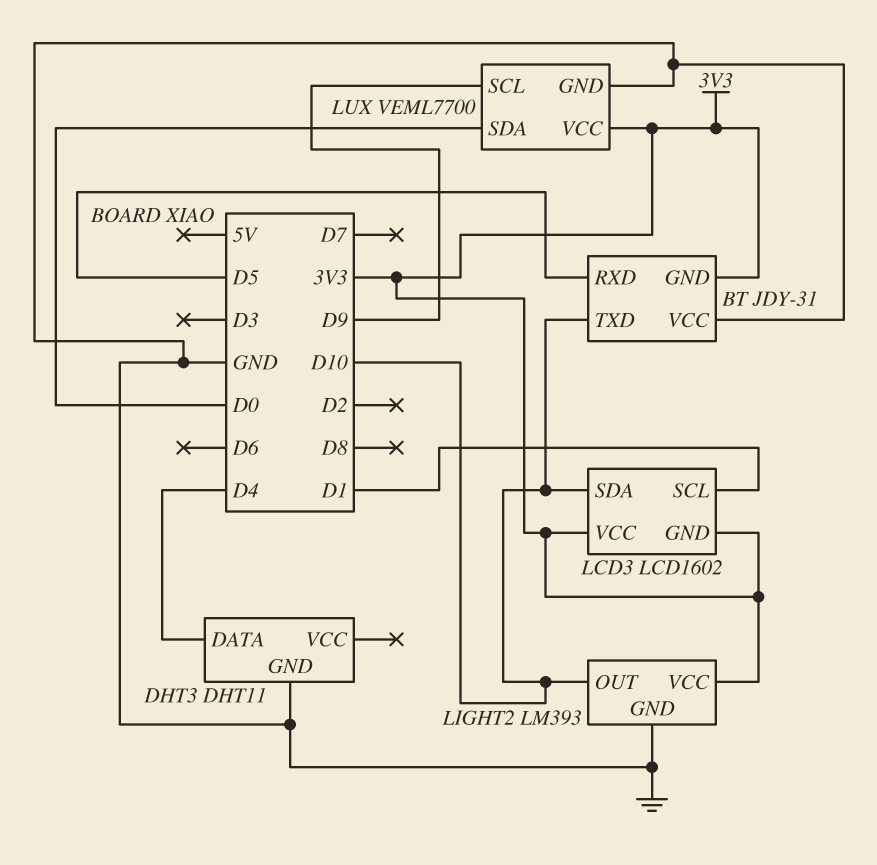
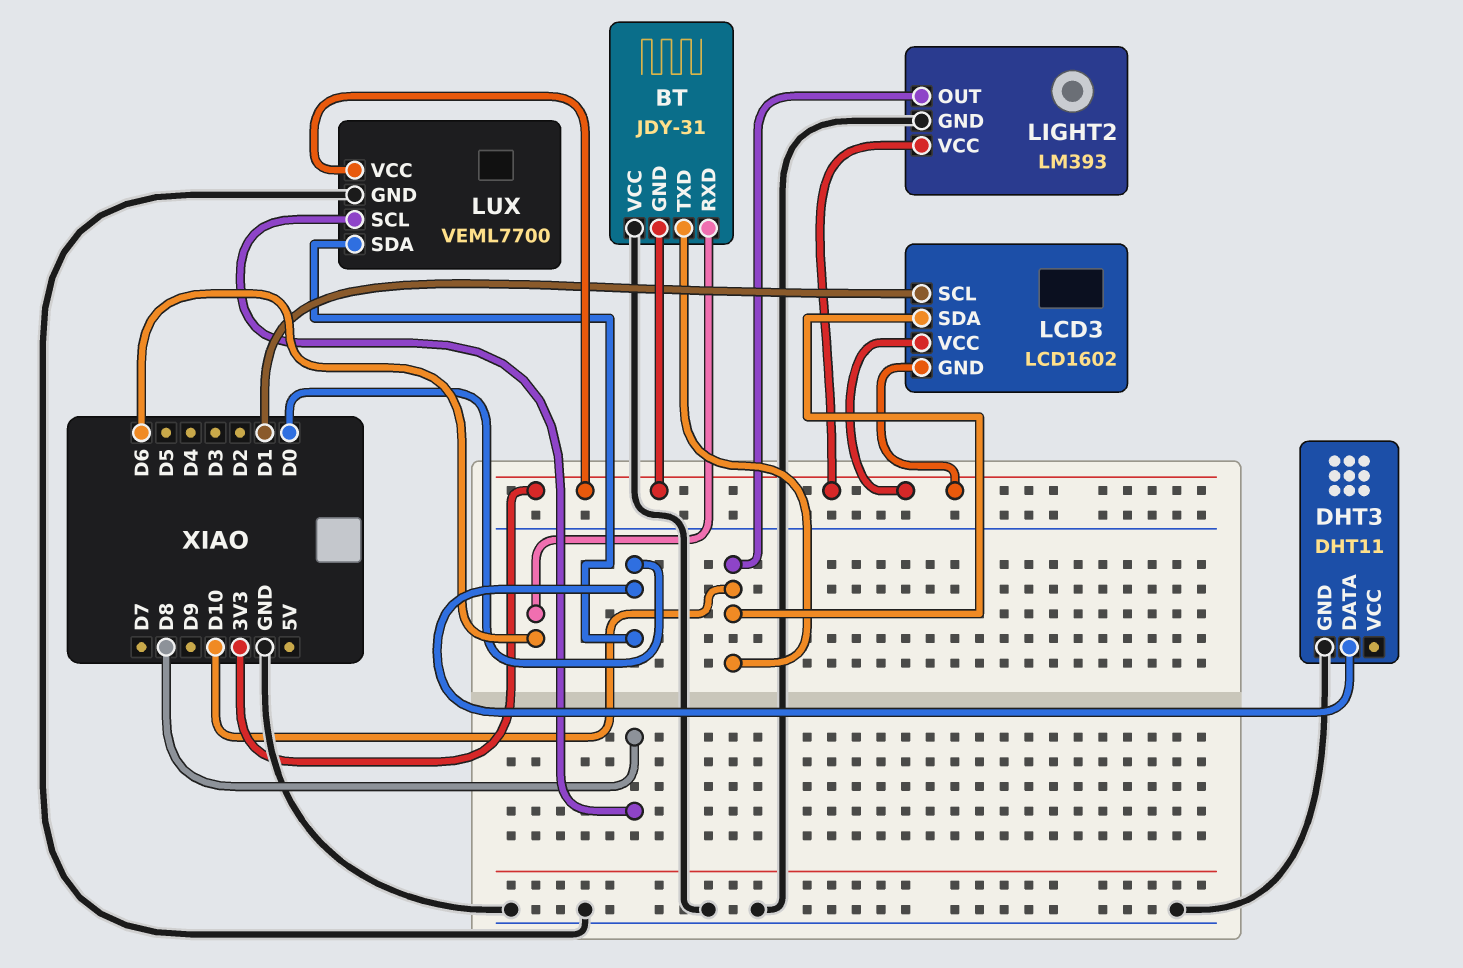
BT pin RXD: D5 -> D6
DHT3 pin DATA: D4 -> D0
LUX pin SCL: D9 -> D8

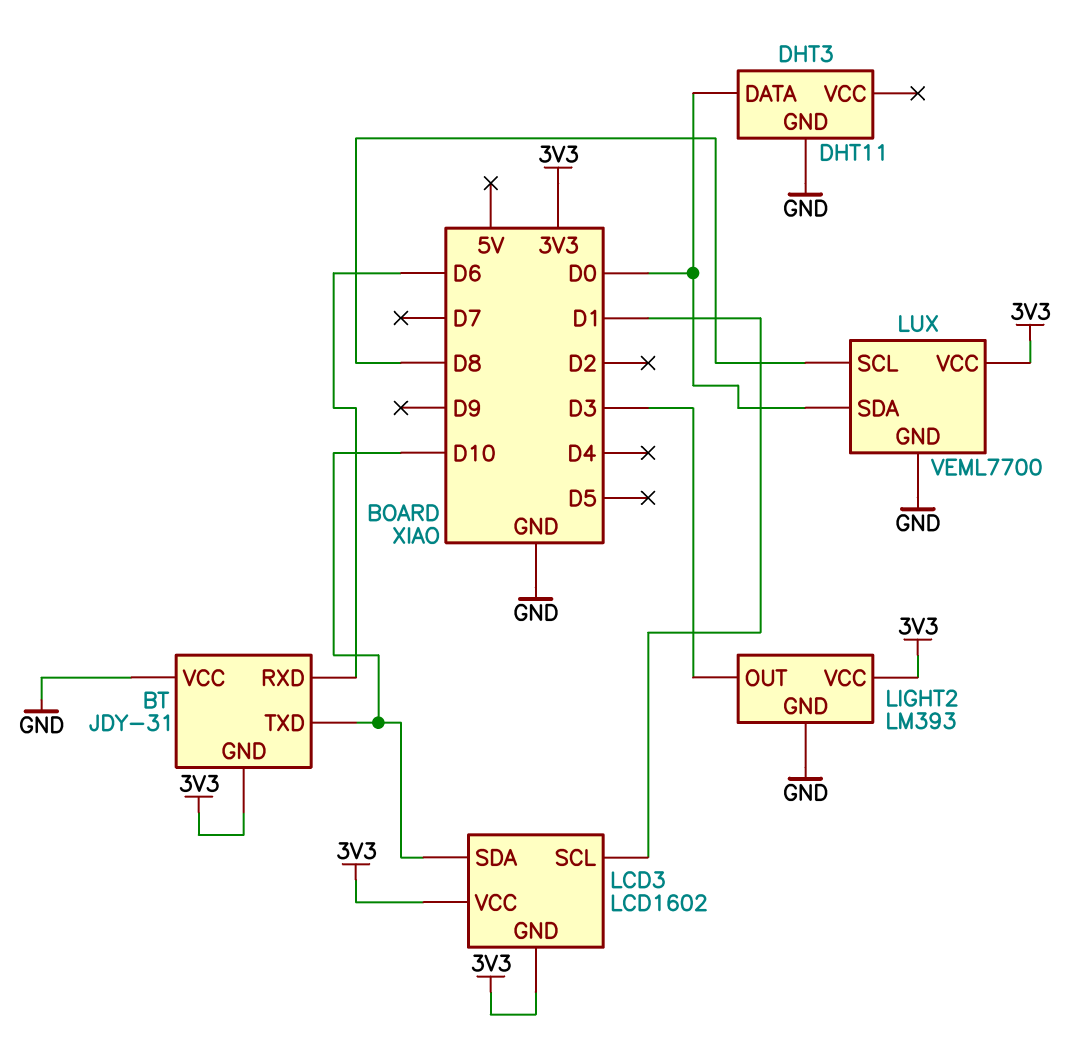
LIGHT2 pin OUT: D10 -> D3

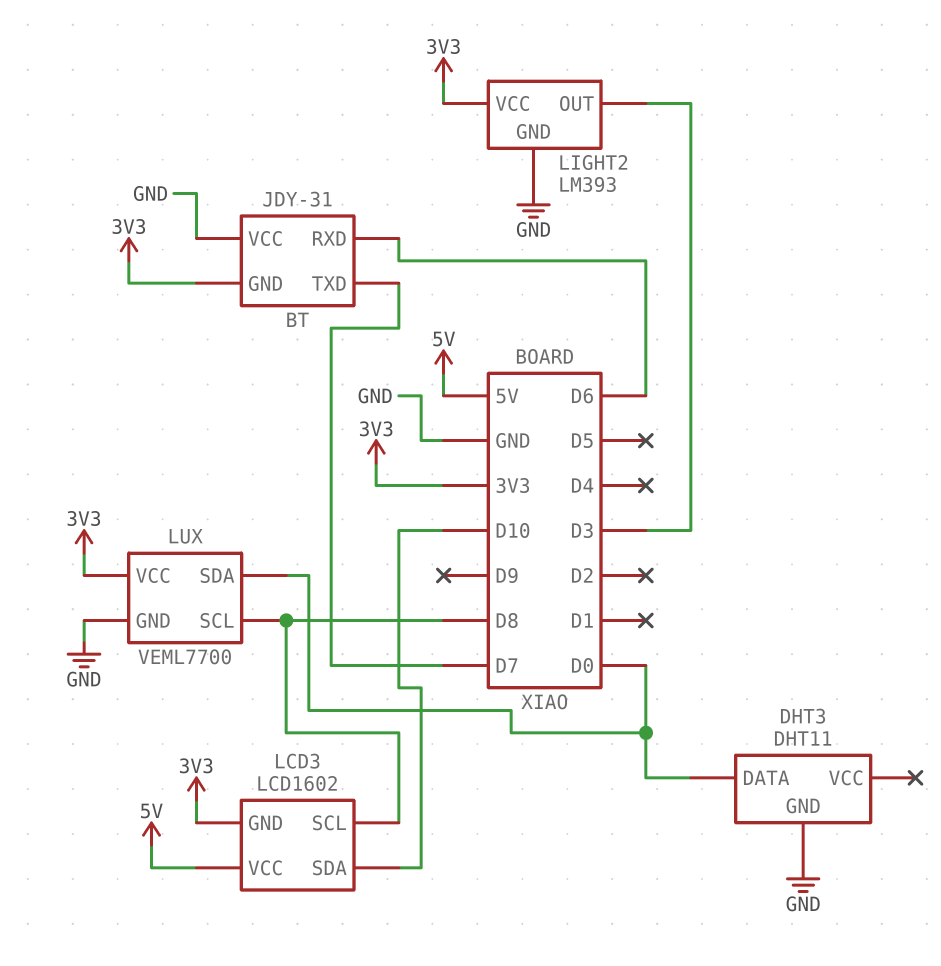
BT pin TXD: D10 -> D7
LCD3 pin SCL: D1 -> D8
LCD3 pin VCC: 3V3 -> 5V

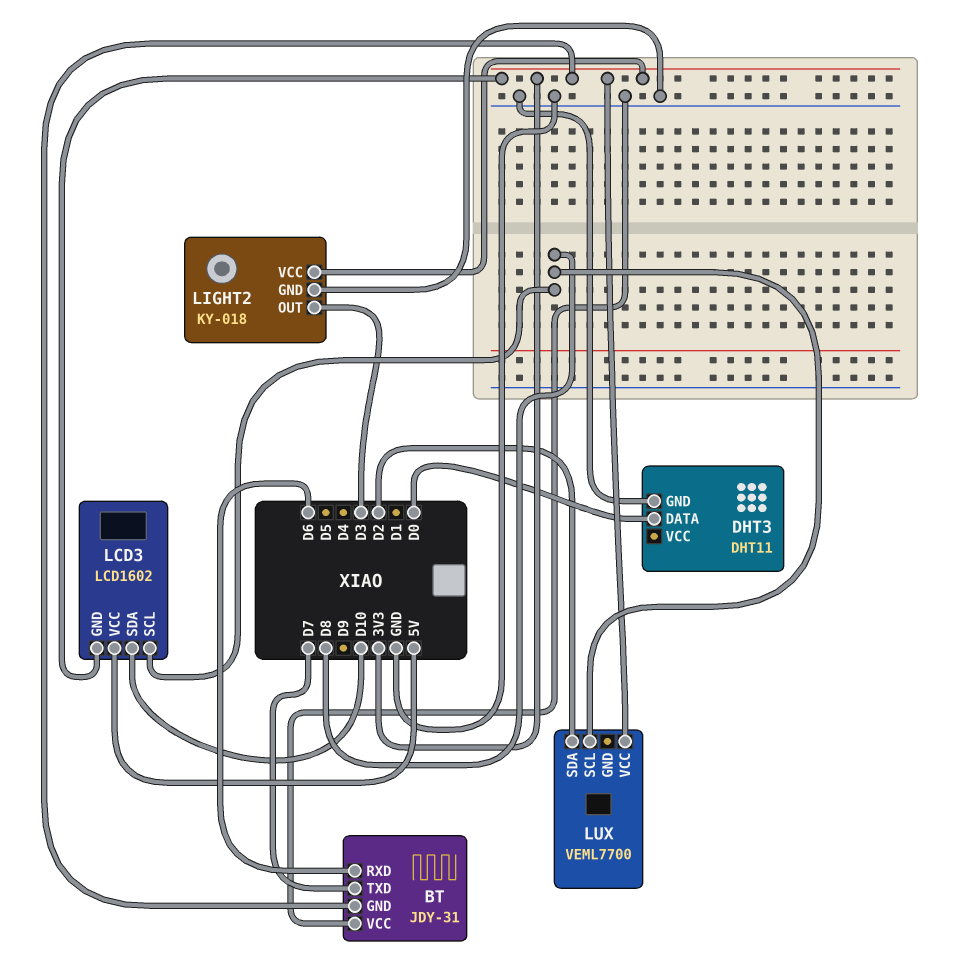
LIGHT2: LM393 -> KY-018
LUX pin GND: GND -> none
LUX pin SDA: D0 -> D2

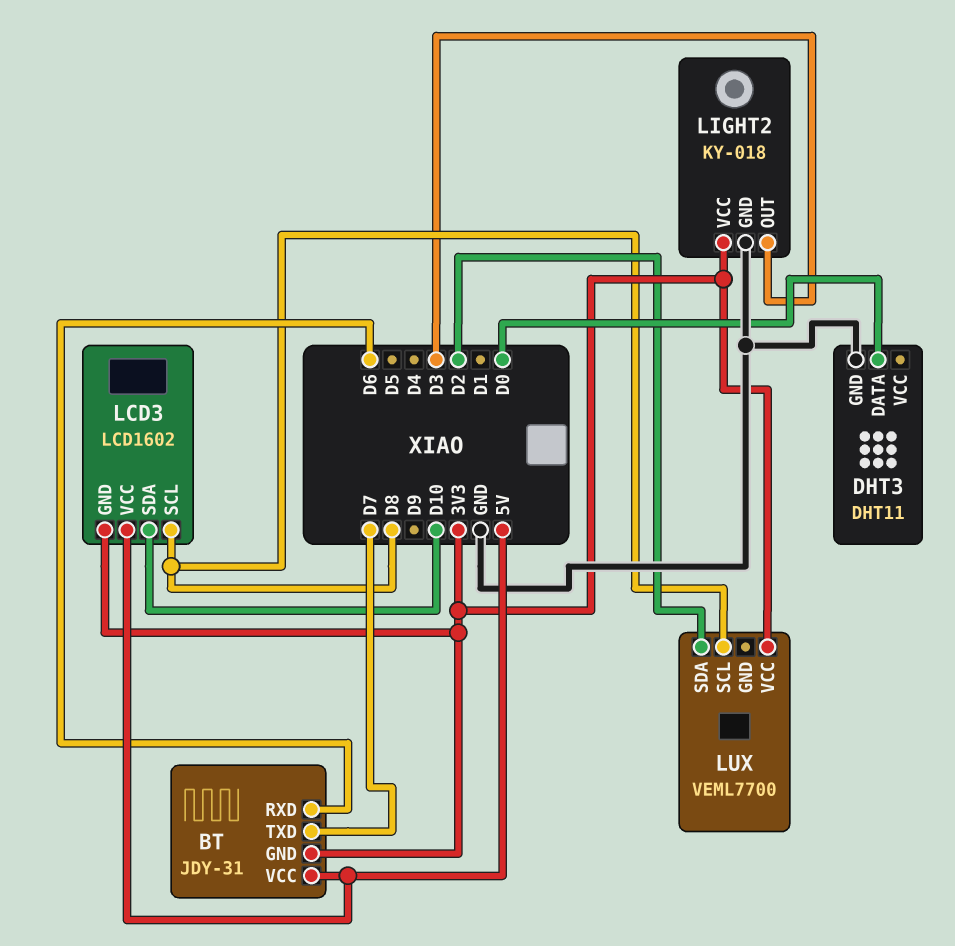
BT pin VCC: GND -> 5V

